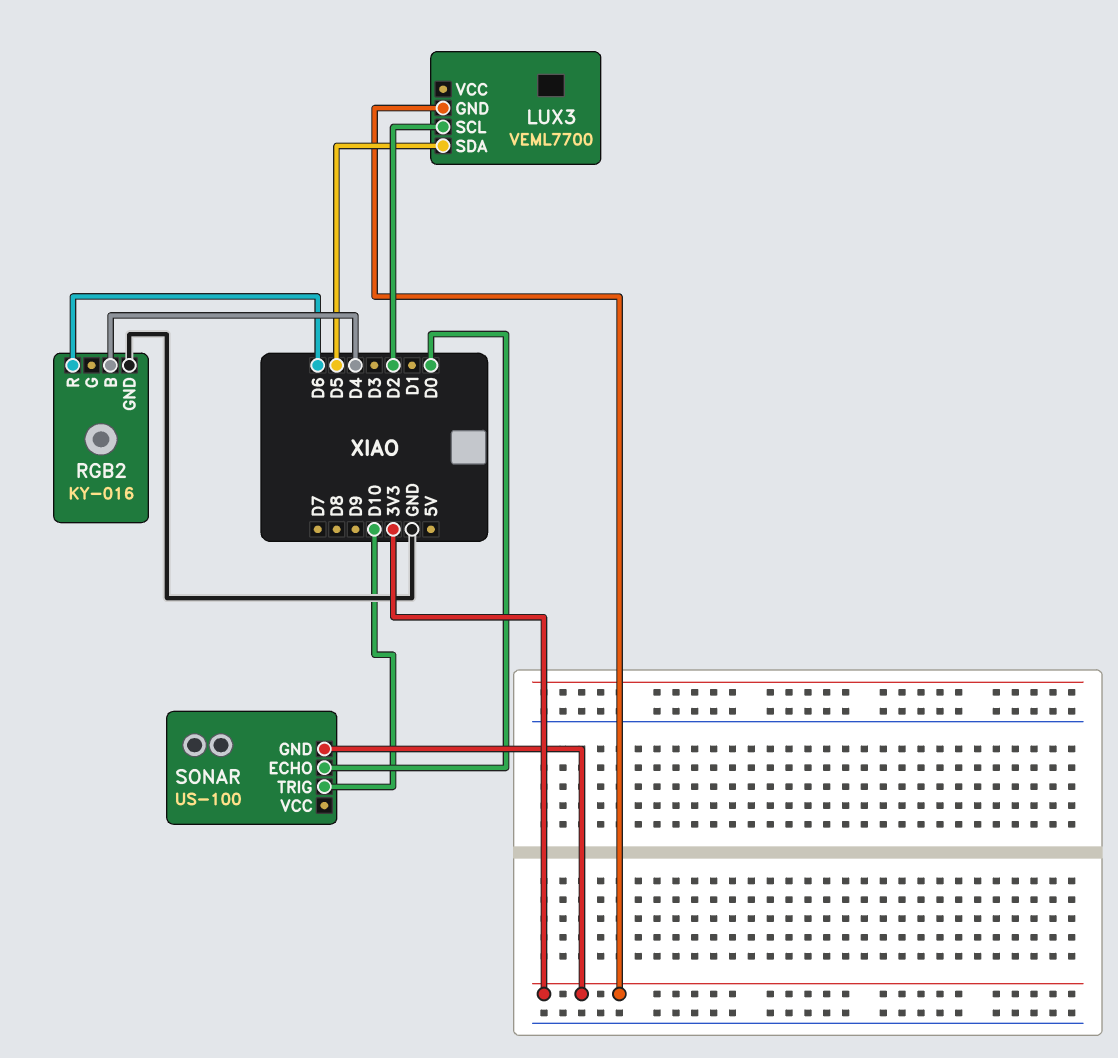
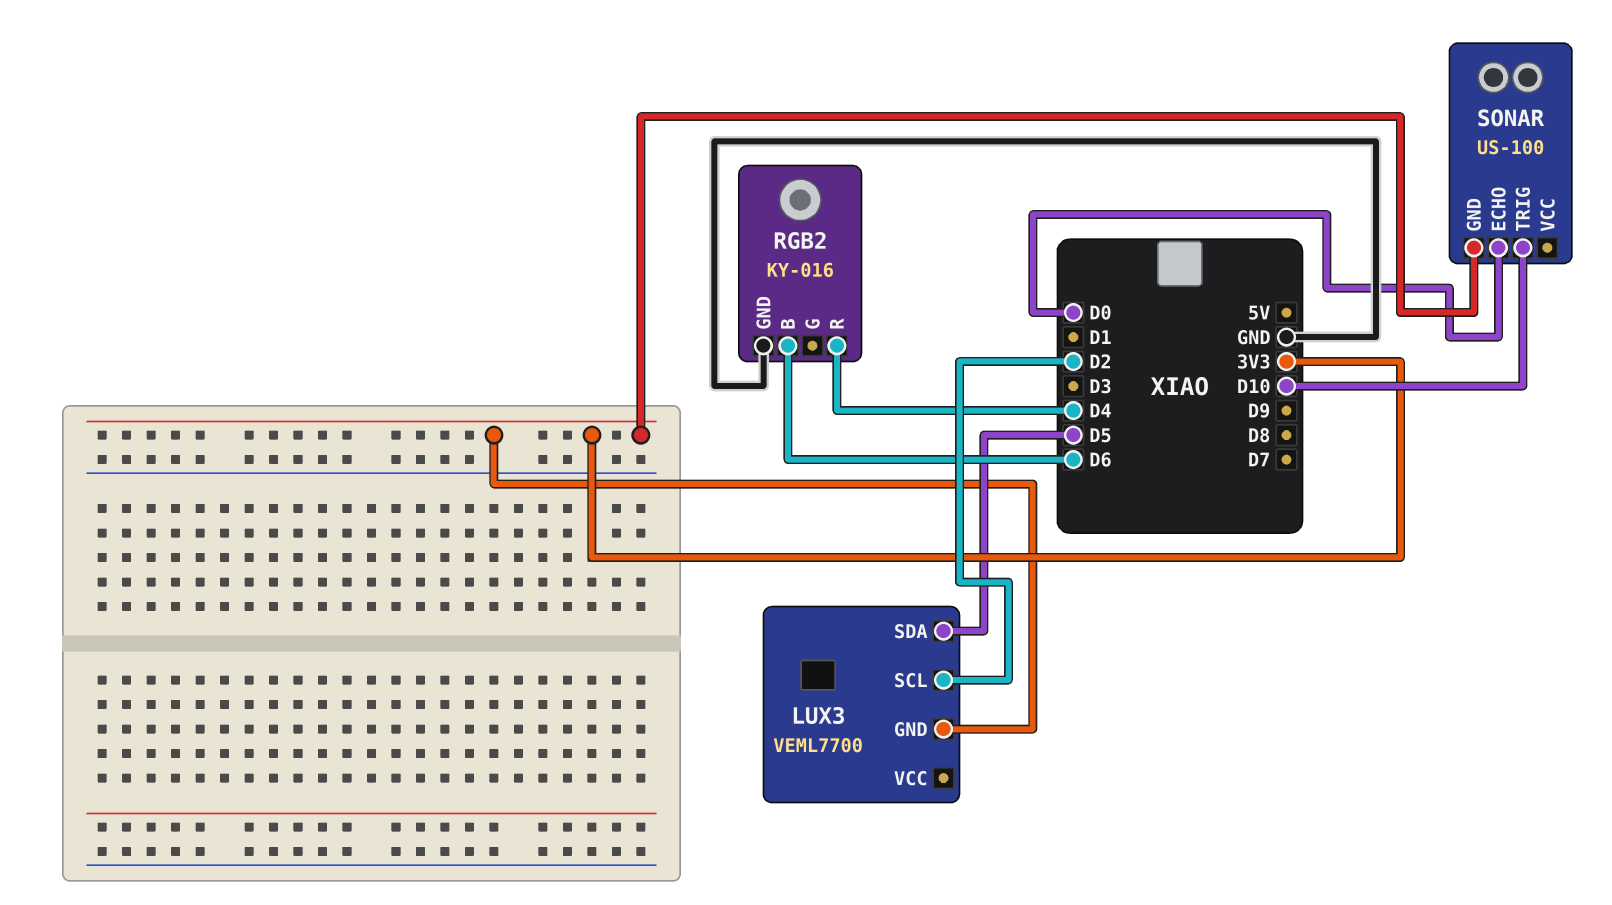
RGB2 pin B: D4 -> D6
RGB2 pin R: D6 -> D4

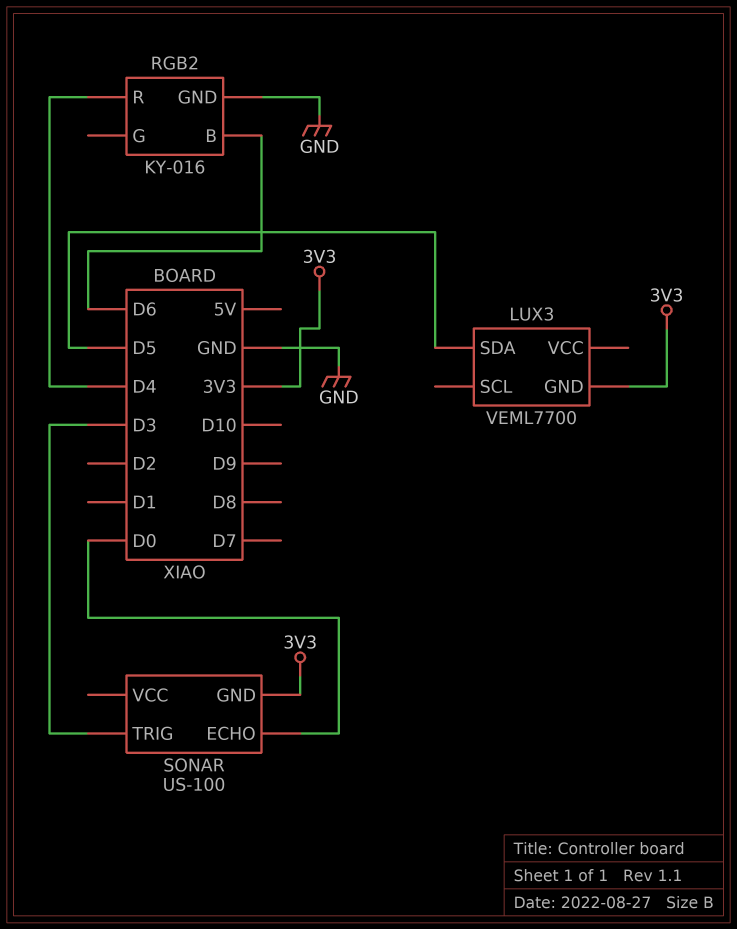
LUX3 pin SCL: D2 -> none
SONAR pin TRIG: D10 -> D3

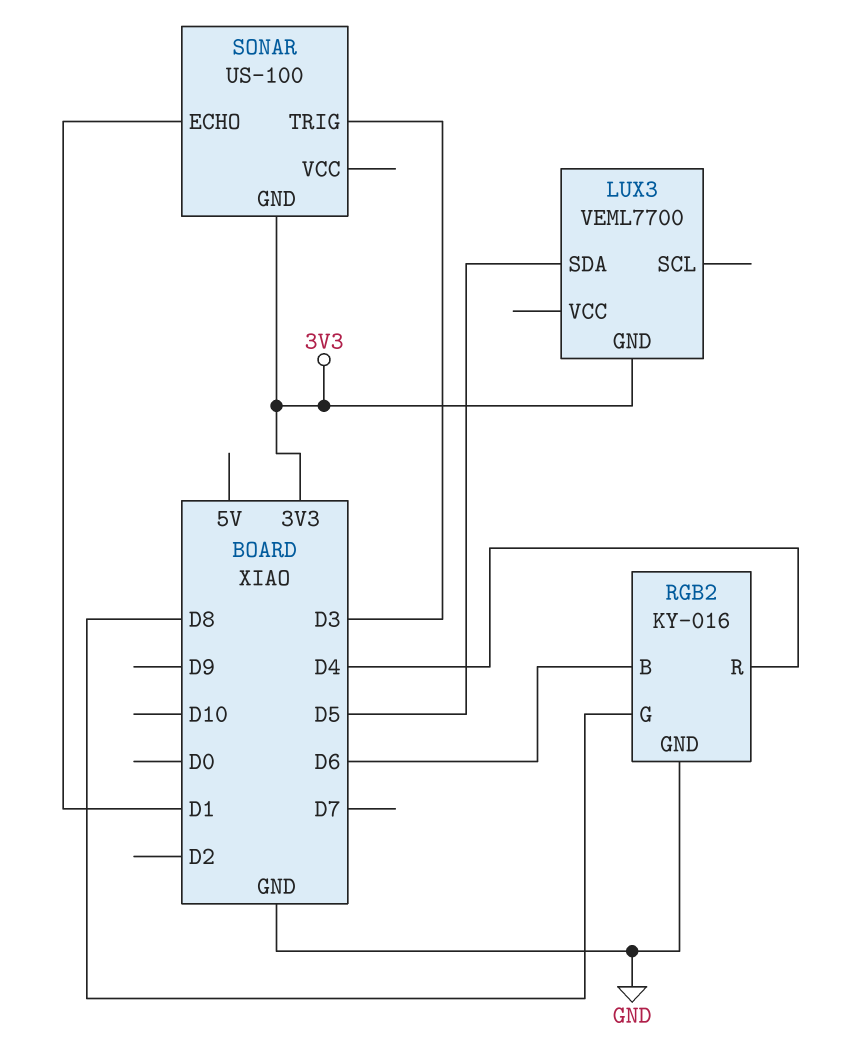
RGB2 pin G: none -> D8
SONAR pin ECHO: D0 -> D1

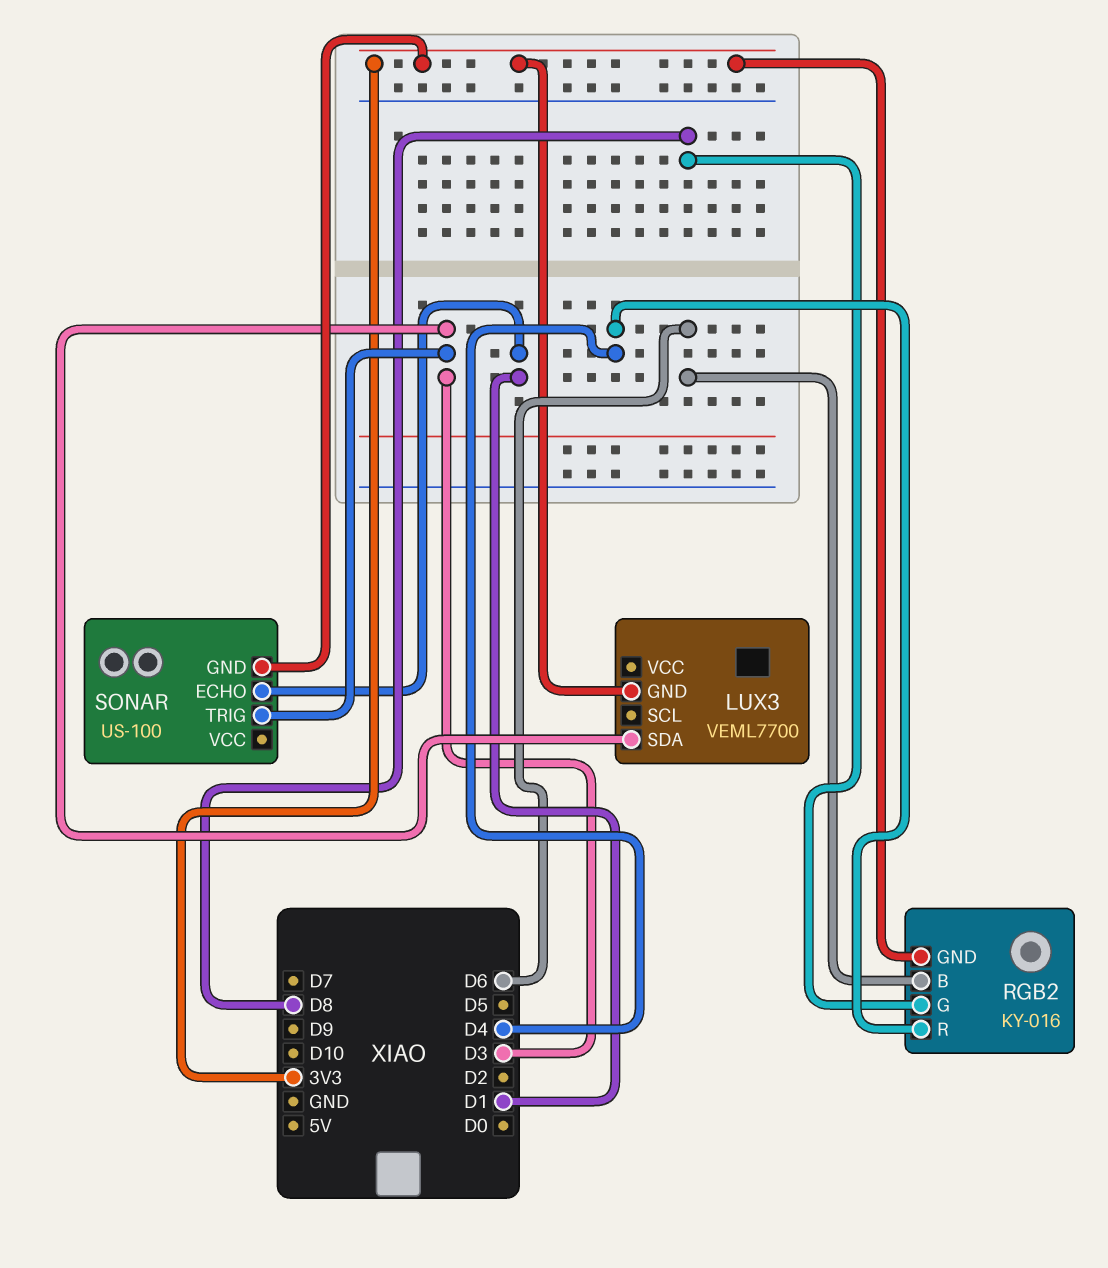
LUX3 pin SDA: D5 -> D3
RGB2 pin GND: GND -> 3V3

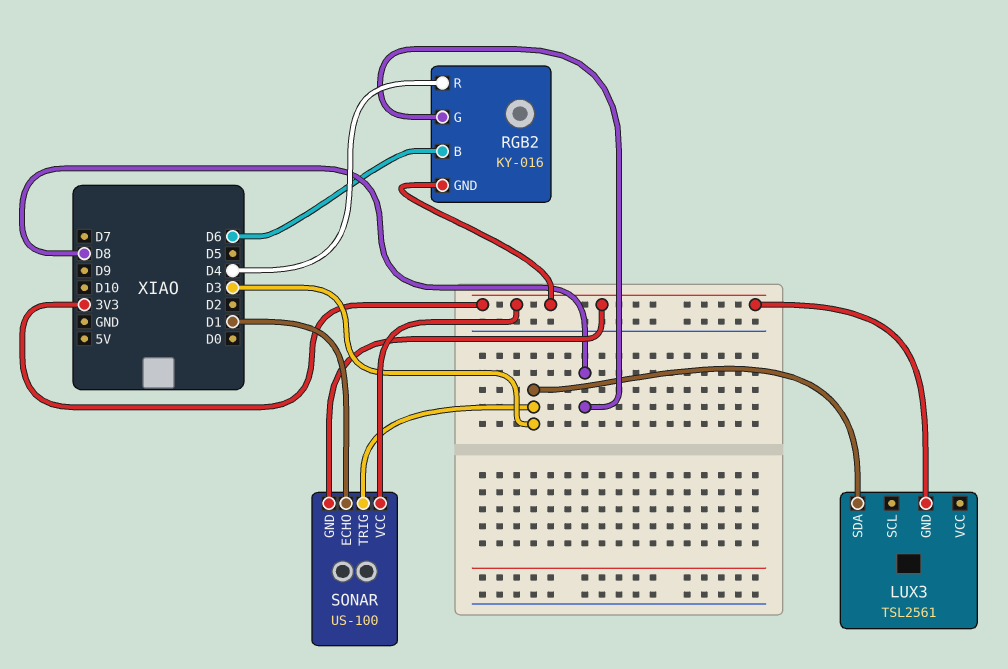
LUX3: VEML7700 -> TSL2561
SONAR pin VCC: none -> 3V3

